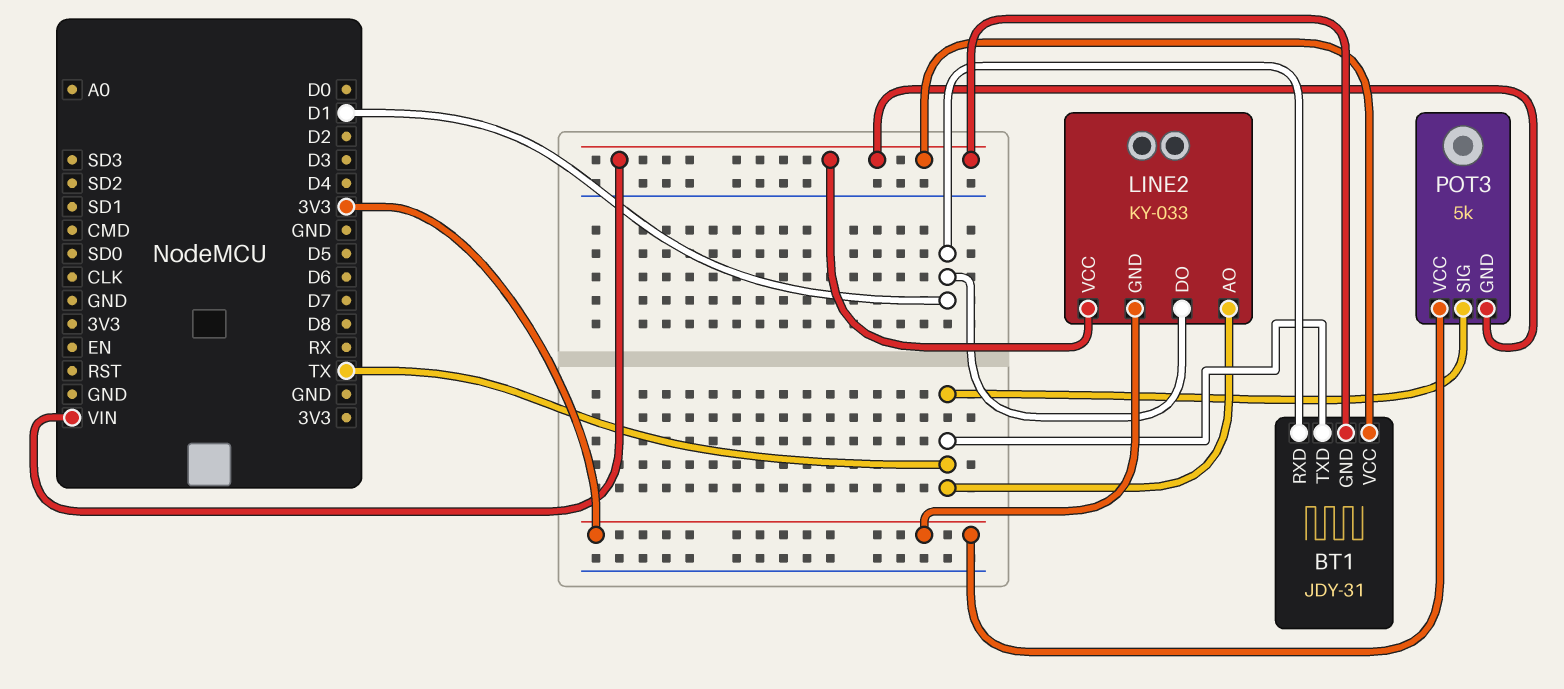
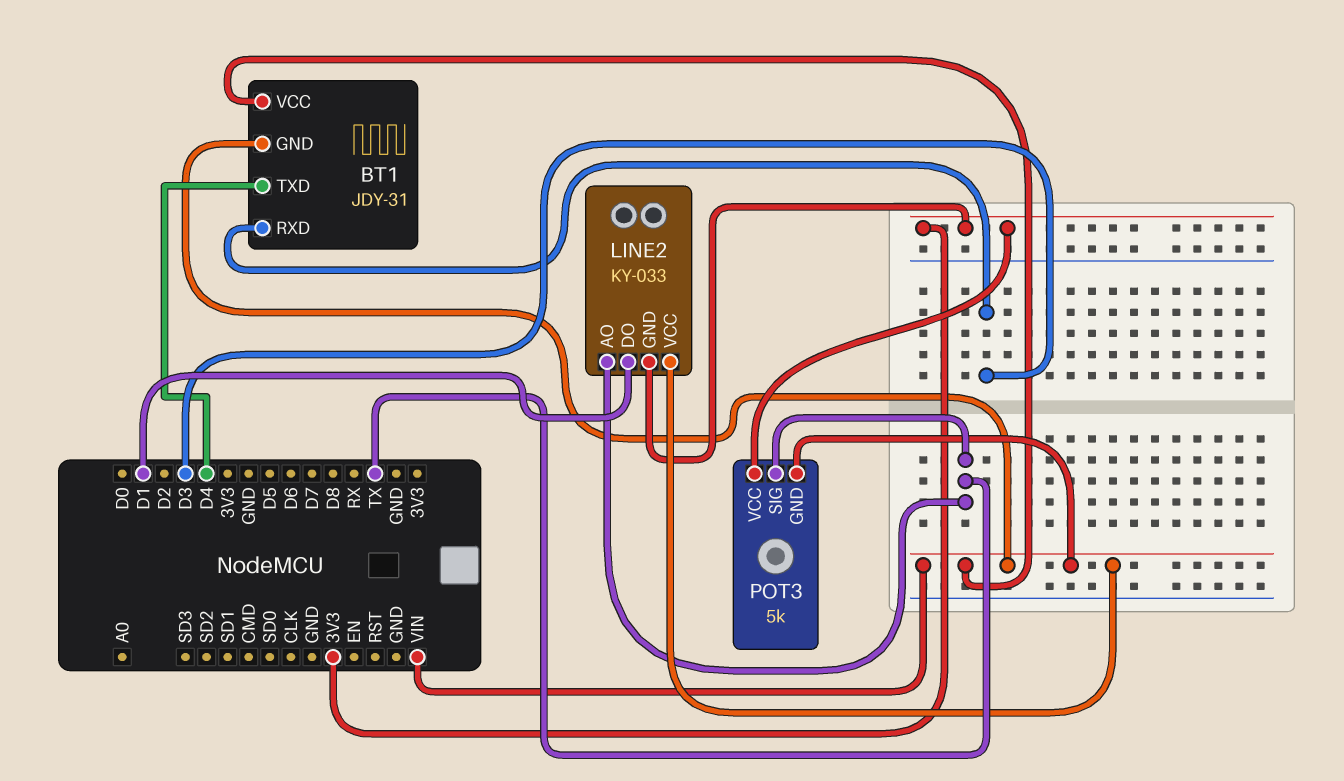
BT1 pin RXD: D1 -> D3
BT1 pin TXD: TX -> D4

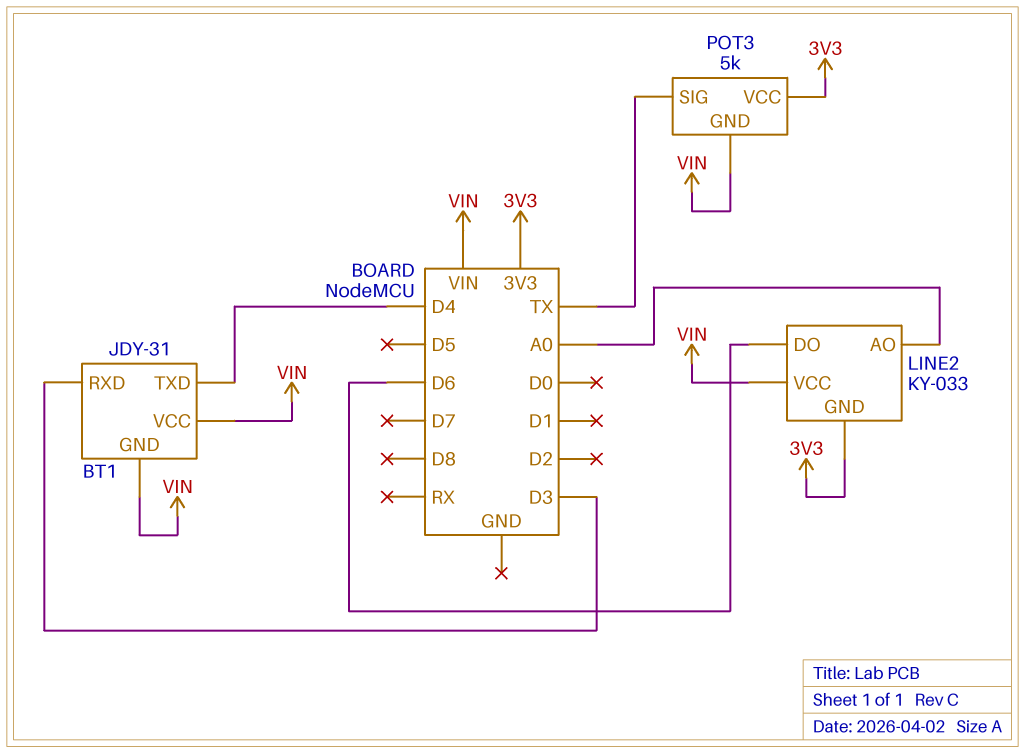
LINE2 pin AO: TX -> A0
LINE2 pin DO: D1 -> D6

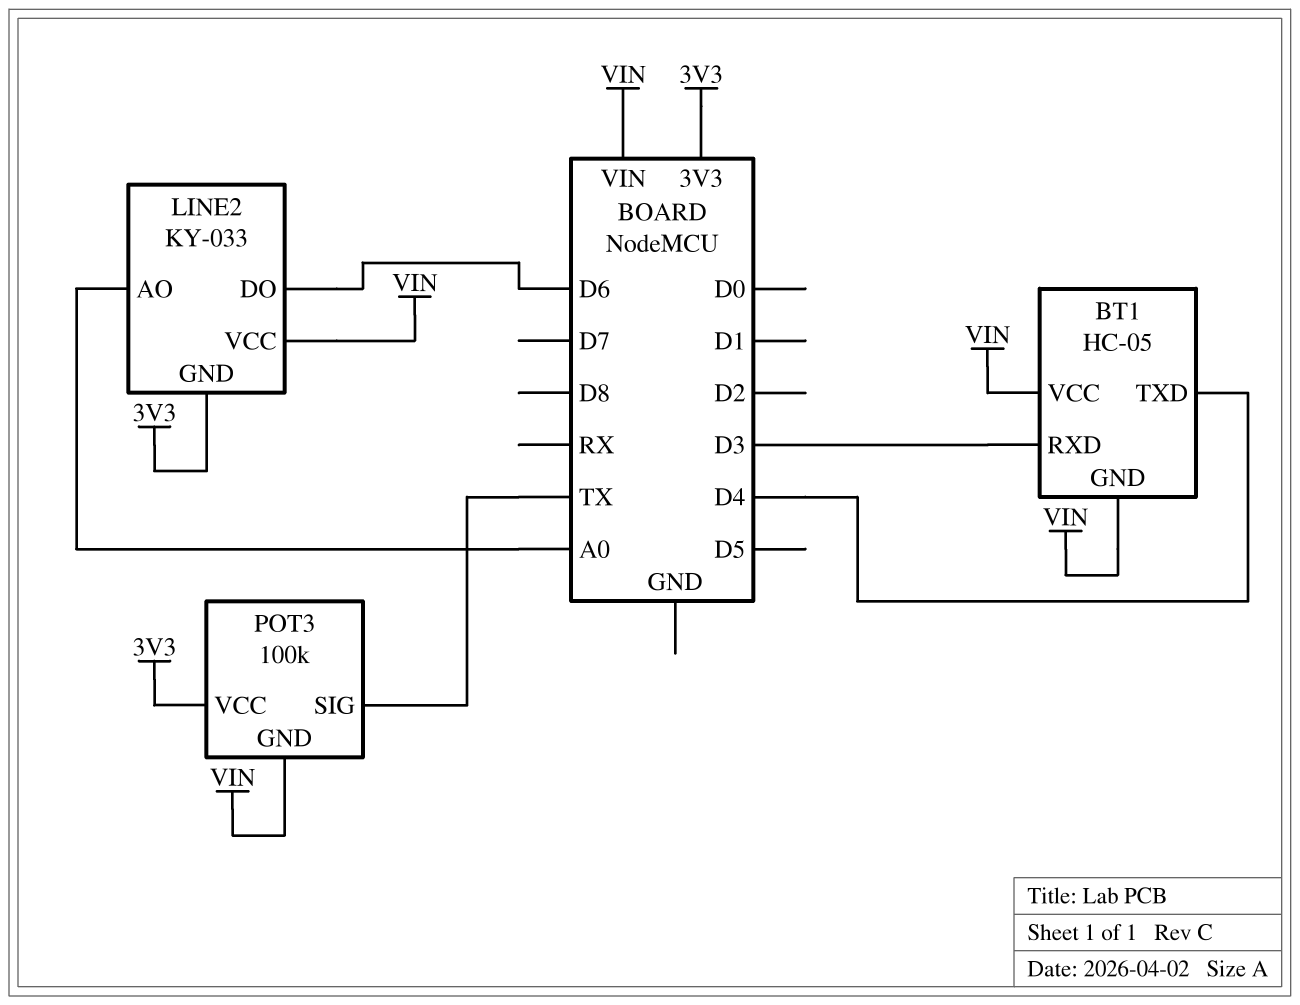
BT1: JDY-31 -> HC-05
POT3: 5k -> 100k

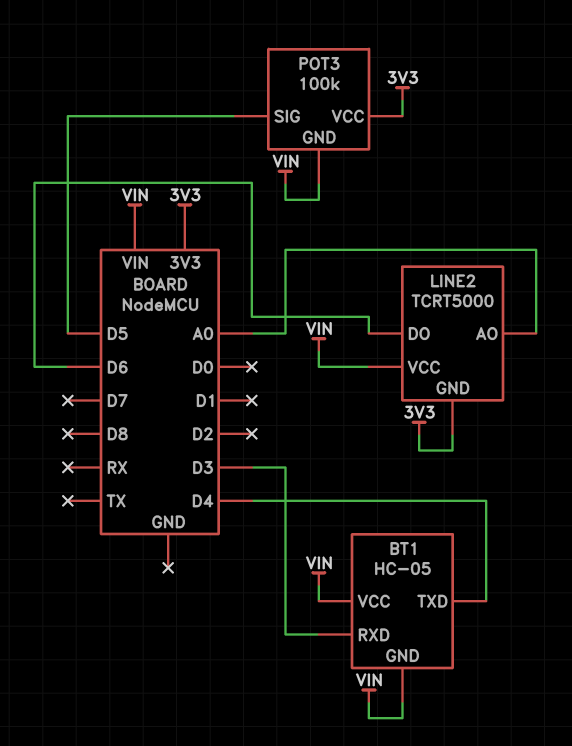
LINE2: KY-033 -> TCRT5000
POT3 pin SIG: TX -> D5

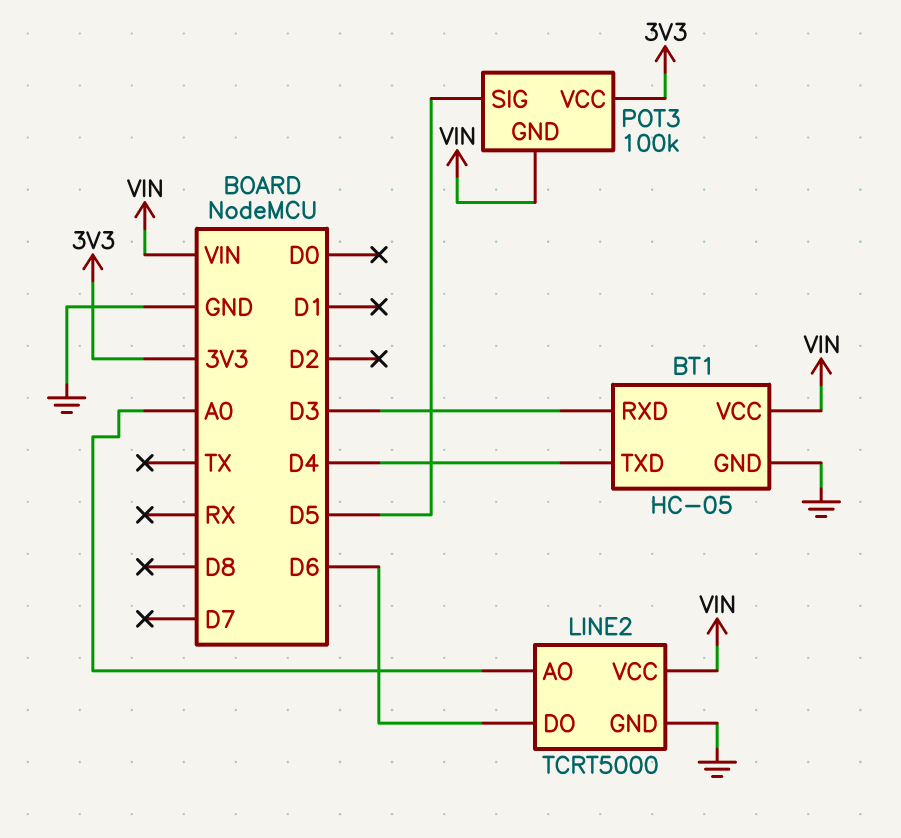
BT1 pin GND: VIN -> GND
LINE2 pin GND: 3V3 -> GND

